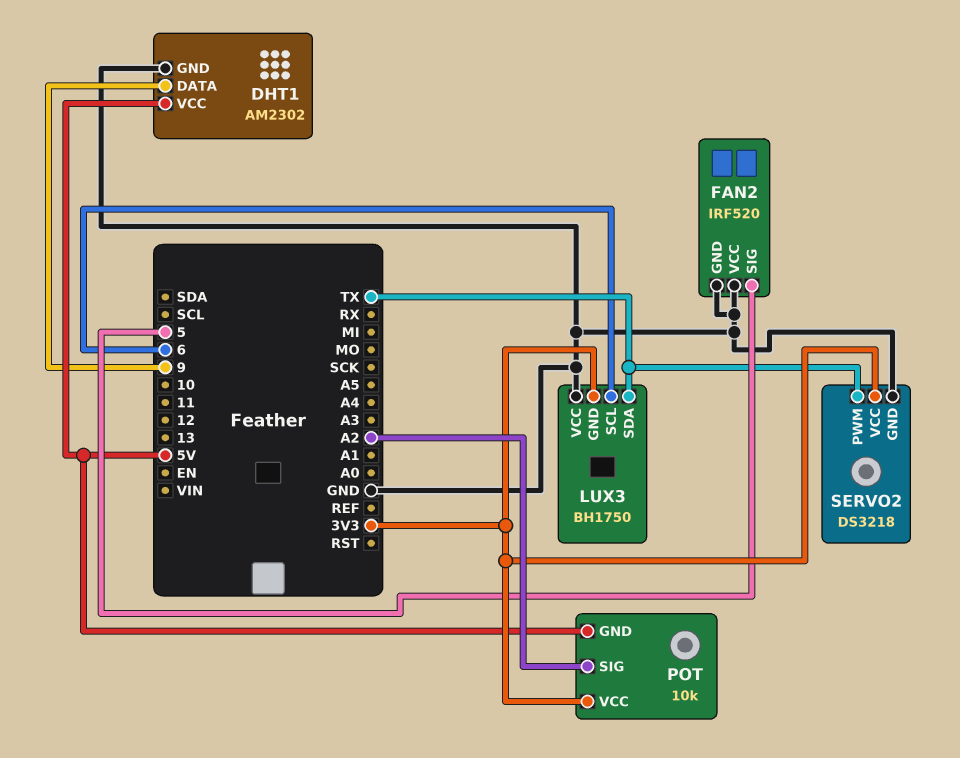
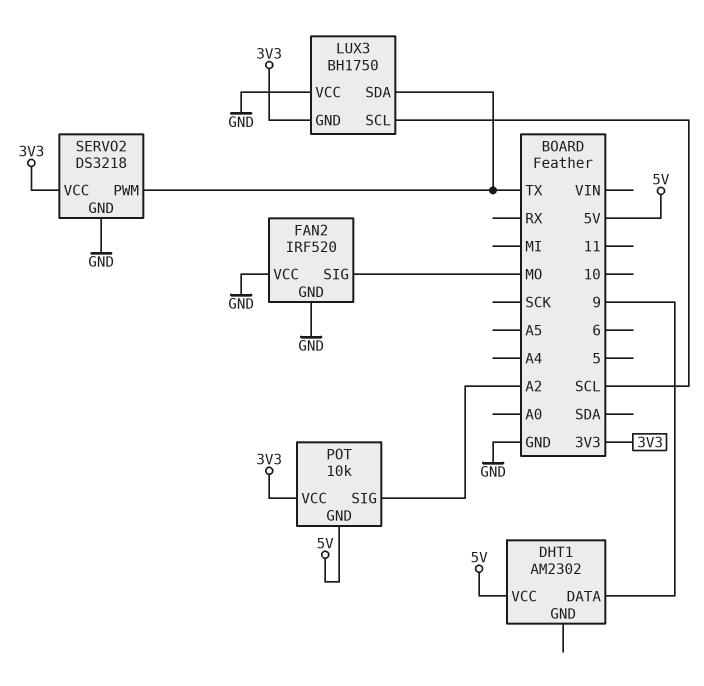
DHT1 pin GND: GND -> none
FAN2 pin SIG: 5 -> MO
LUX3 pin SCL: 6 -> SCL

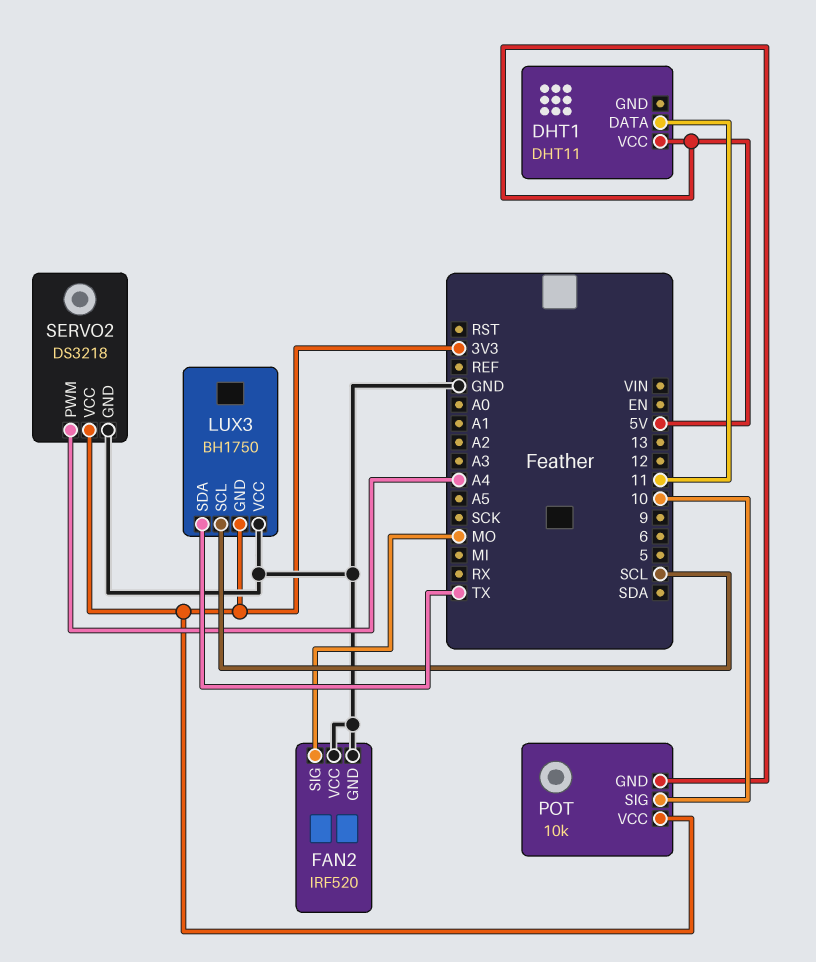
DHT1: AM2302 -> DHT11
DHT1 pin DATA: 9 -> 11
POT pin SIG: A2 -> 10
SERVO2 pin PWM: TX -> A4

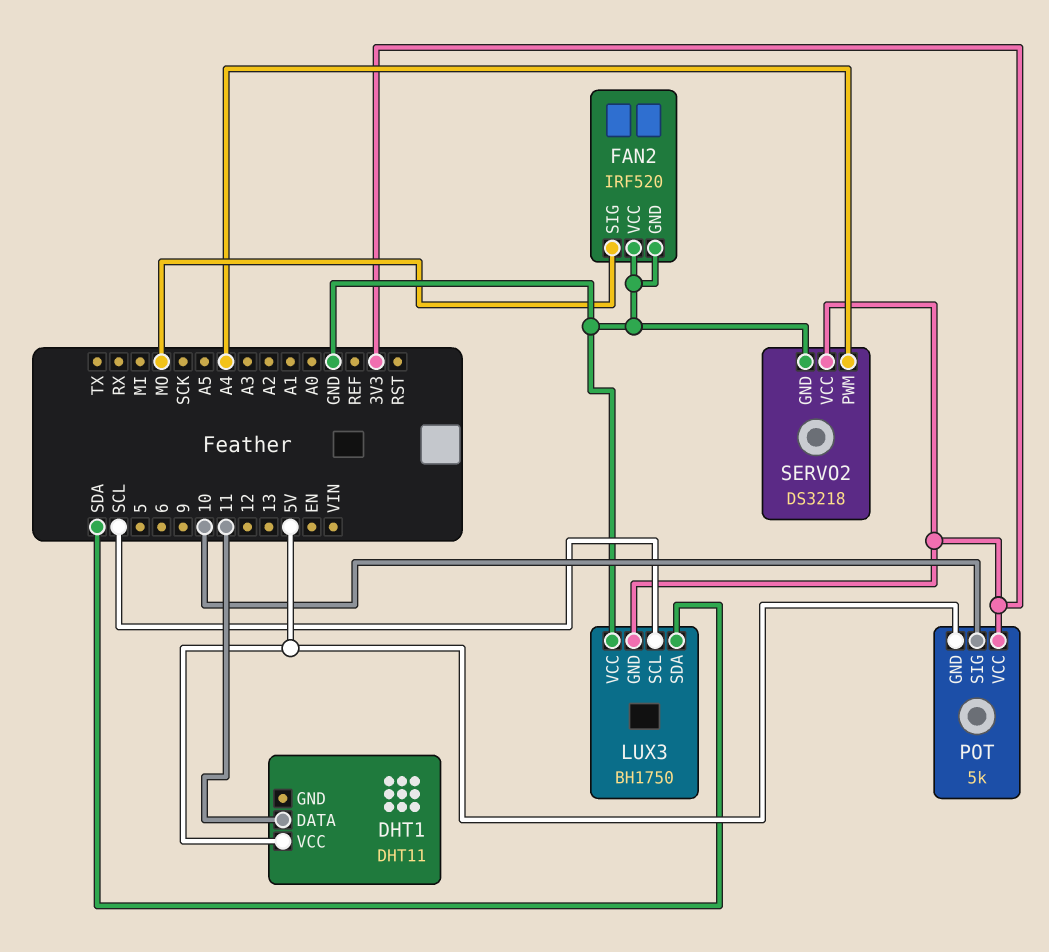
LUX3 pin SDA: TX -> SDA
POT: 10k -> 5k

